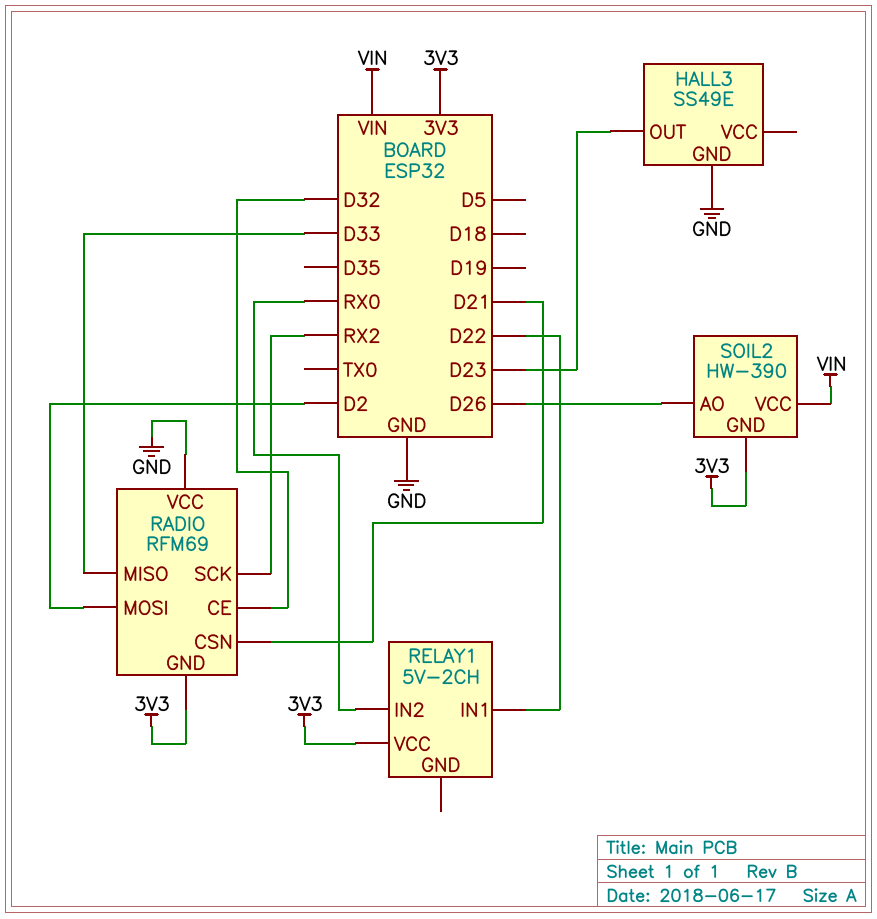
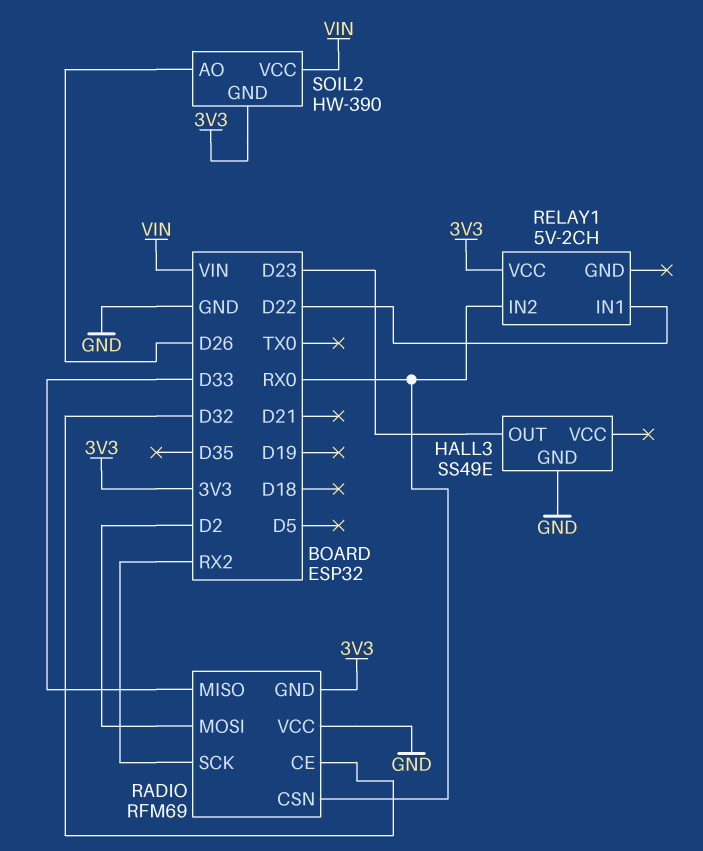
RADIO pin CSN: D21 -> RX0

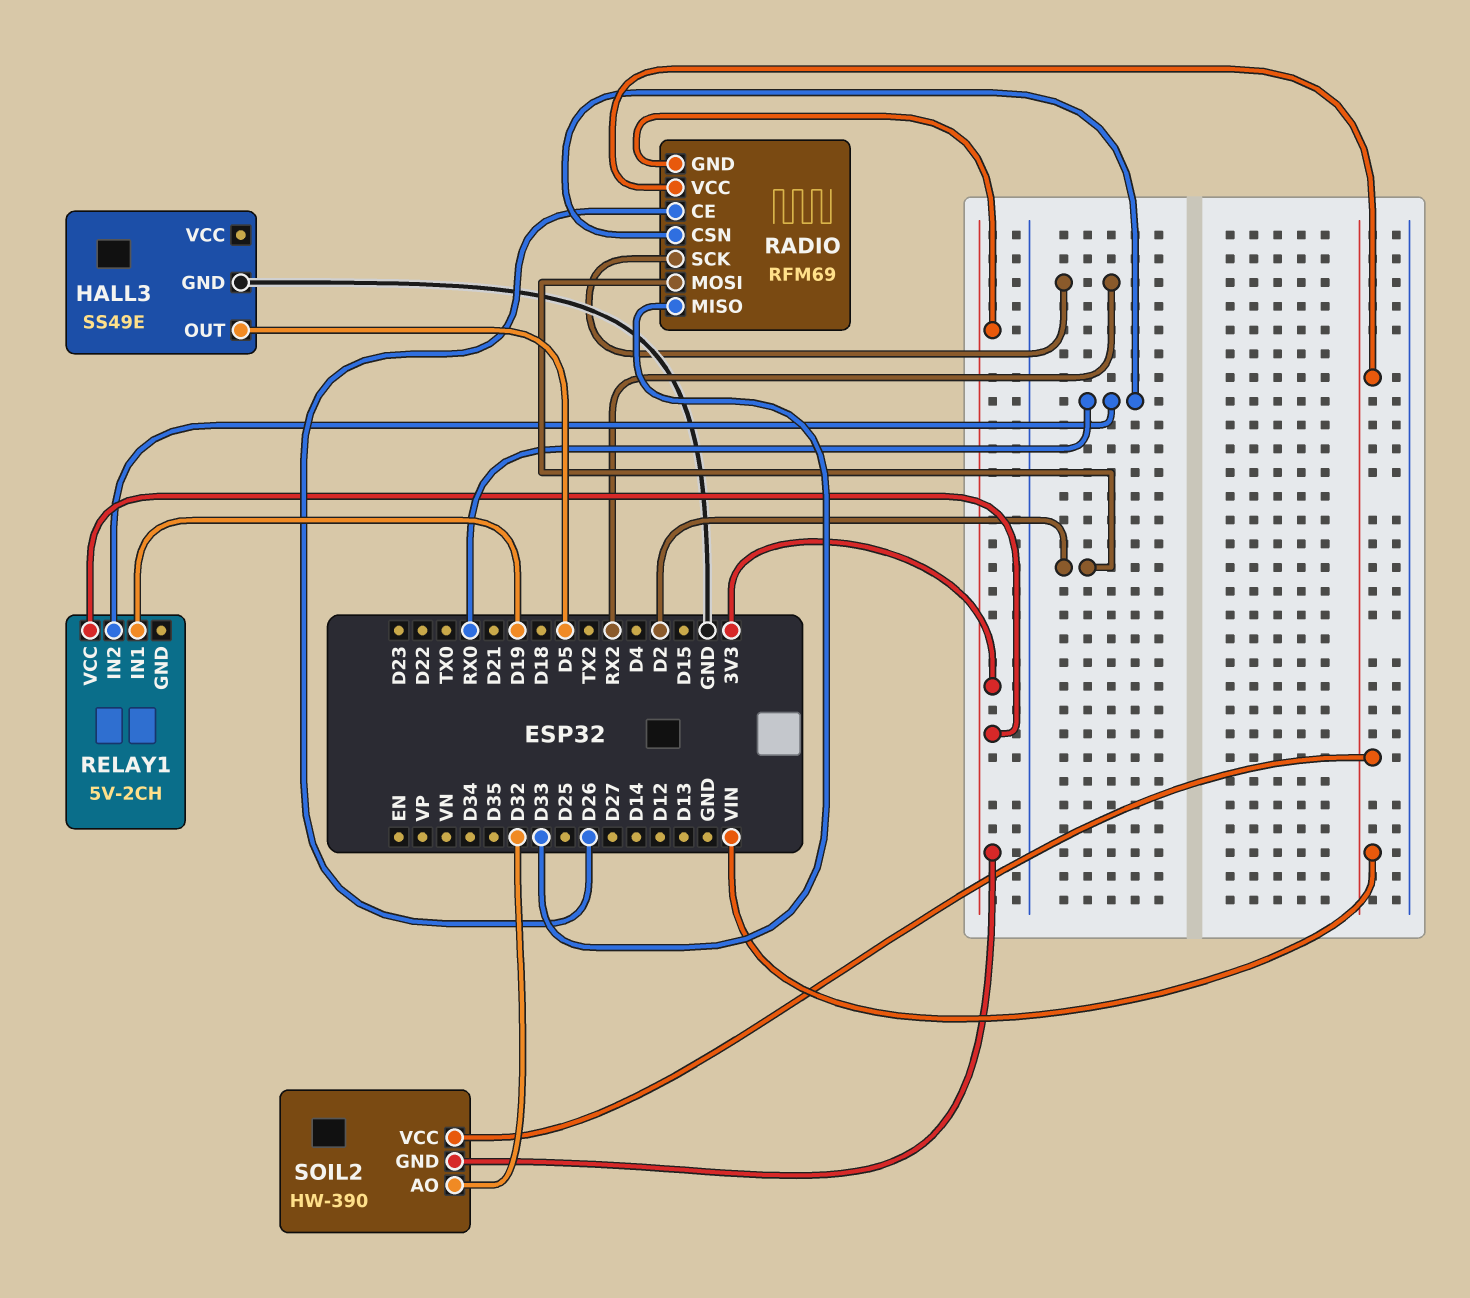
HALL3 pin OUT: D23 -> D5
RADIO pin CE: D32 -> D26
RADIO pin VCC: GND -> VIN
RELAY1 pin IN1: D22 -> D19
SOIL2 pin AO: D26 -> D32

